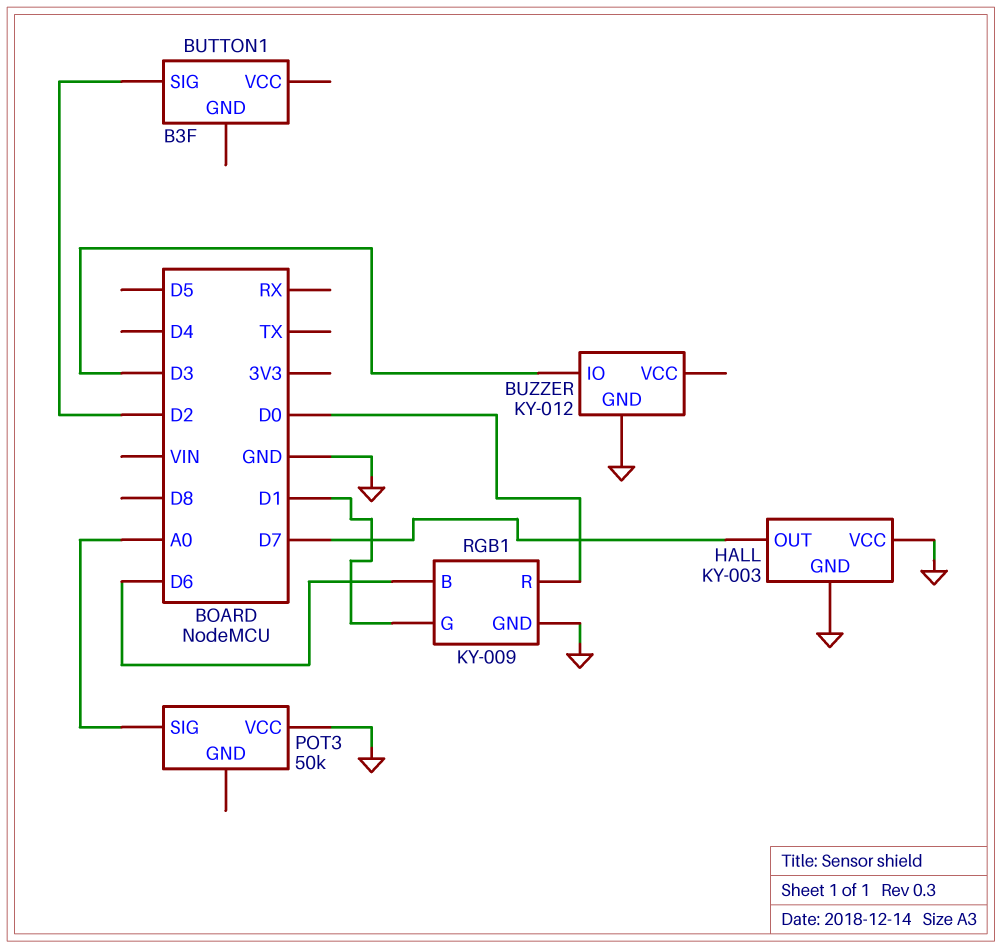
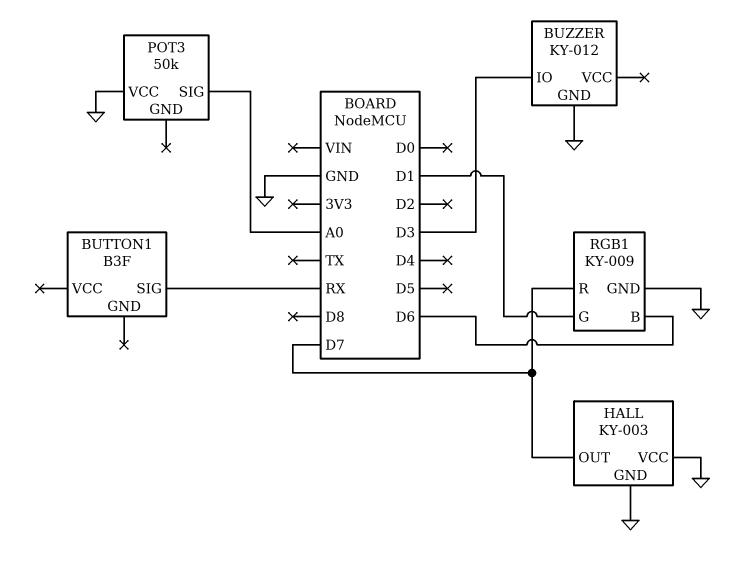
BUTTON1 pin SIG: D2 -> RX
RGB1 pin R: D0 -> D7

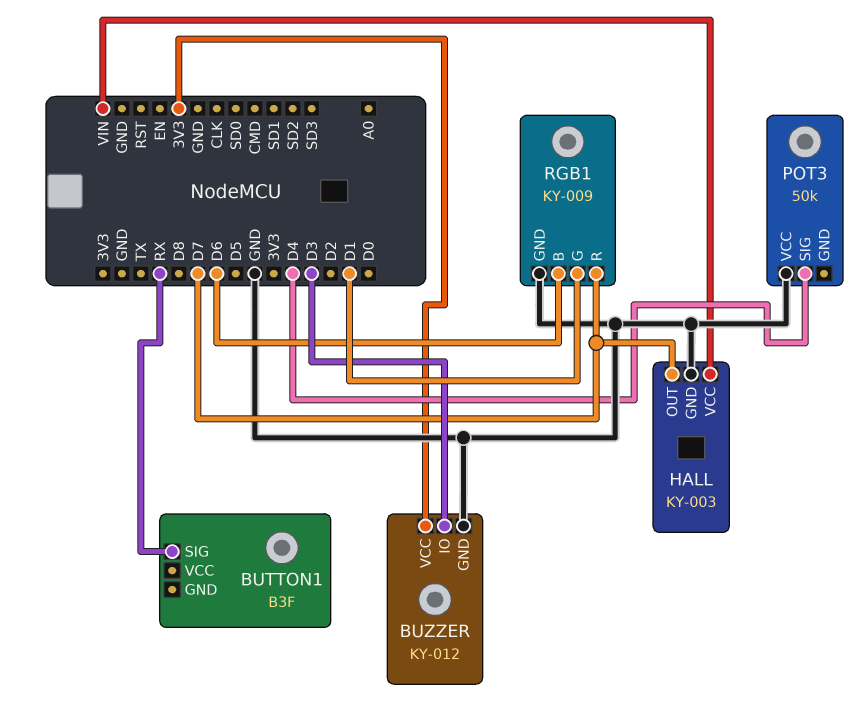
BUZZER pin VCC: none -> 3V3
HALL pin VCC: GND -> VIN
POT3 pin SIG: A0 -> D4

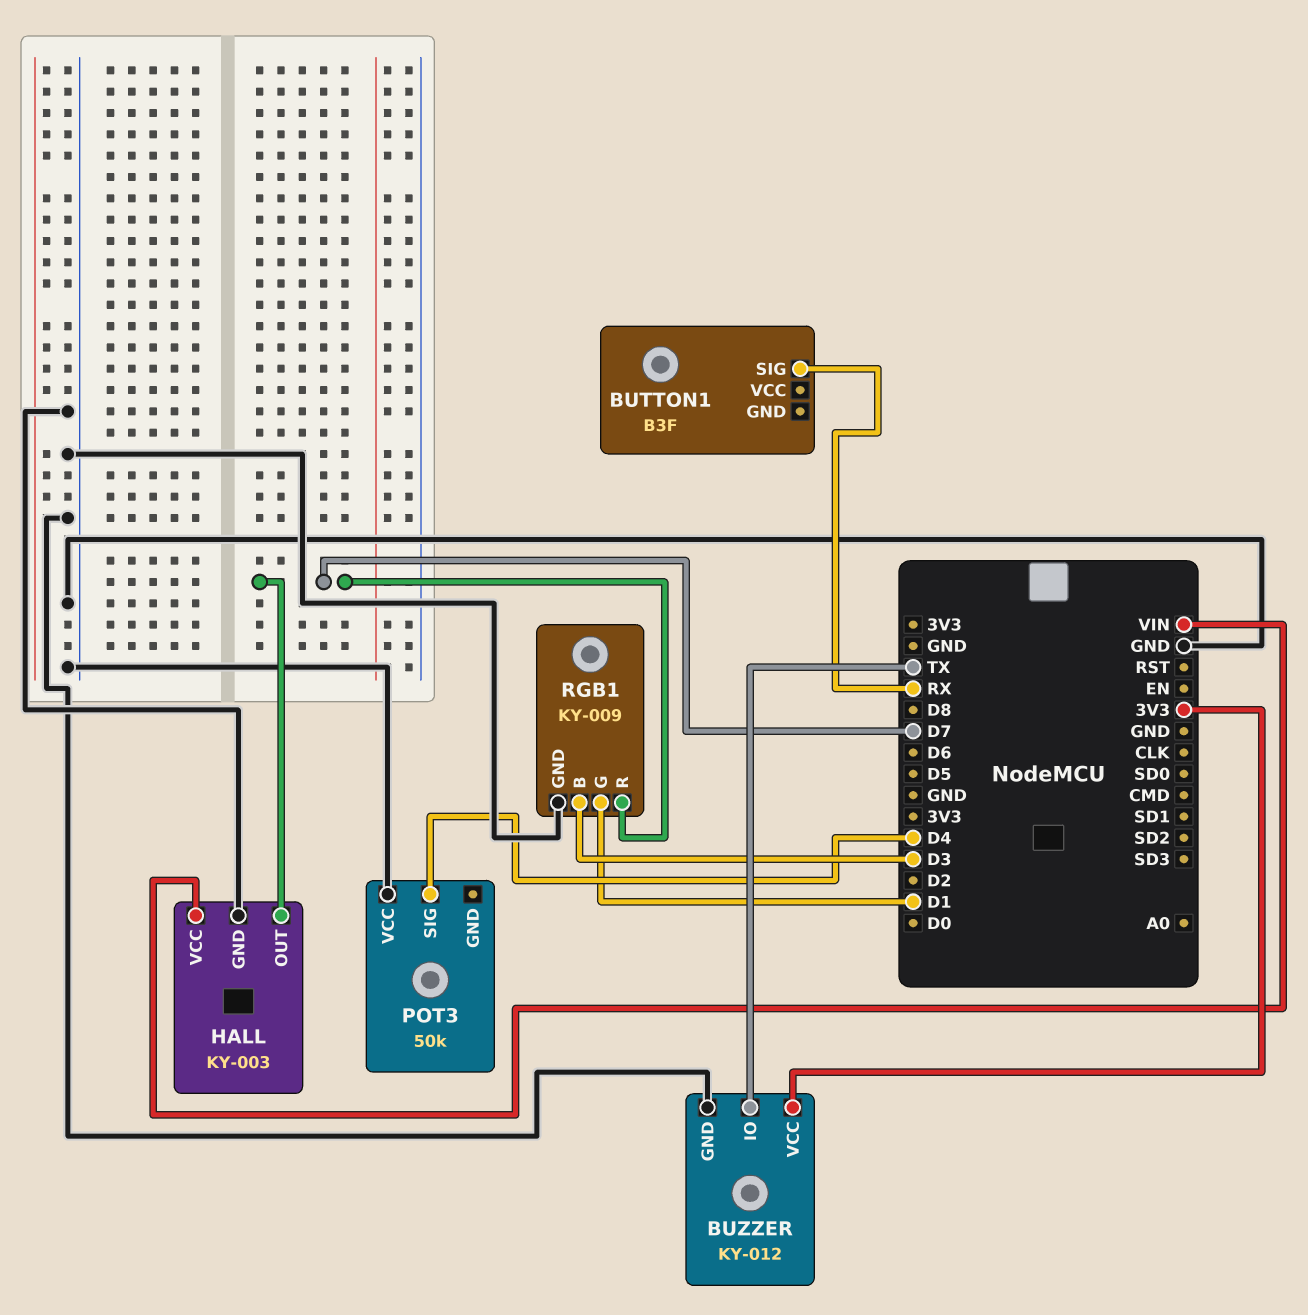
BUZZER pin IO: D3 -> TX
RGB1 pin B: D6 -> D3

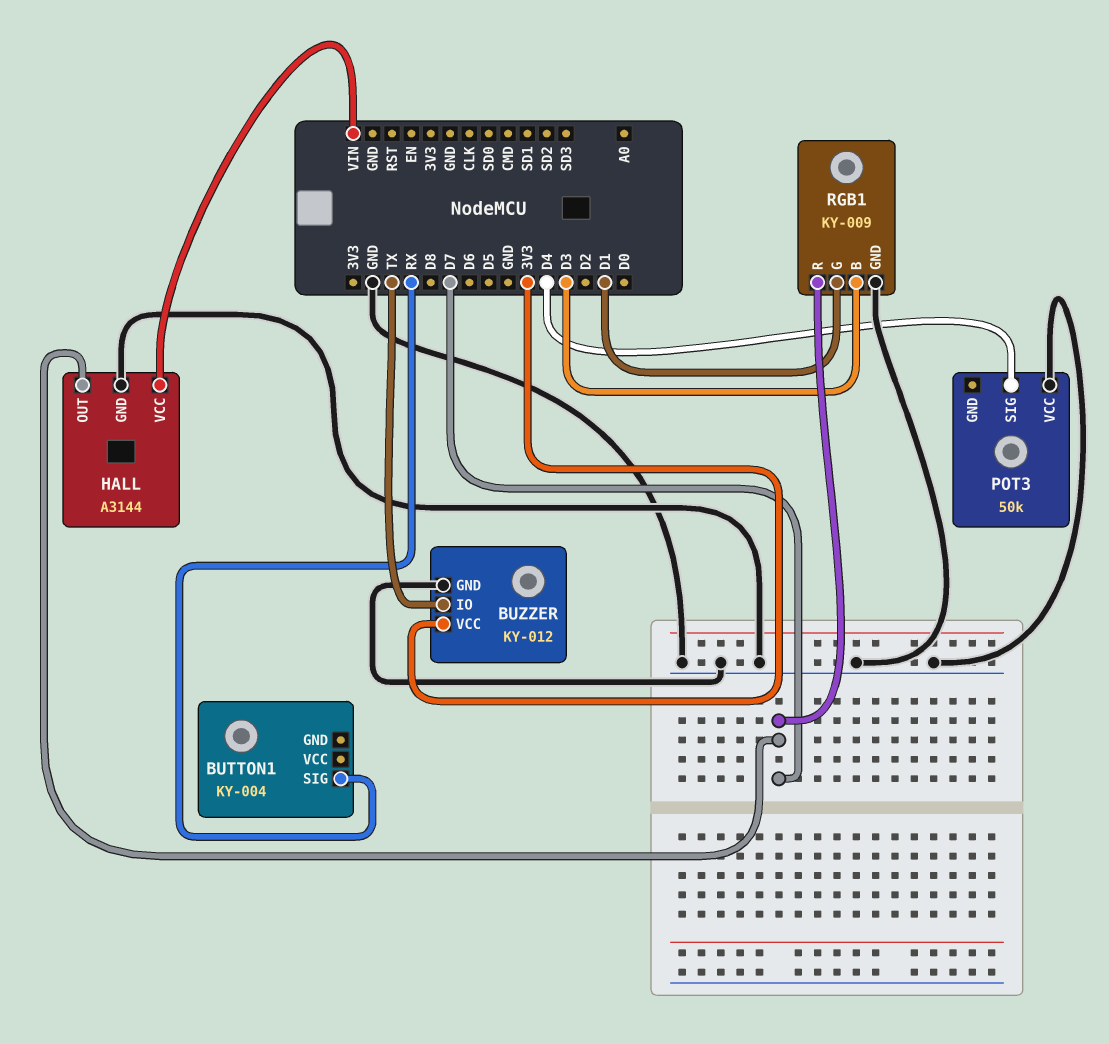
BUTTON1: B3F -> KY-004
HALL: KY-003 -> A3144

